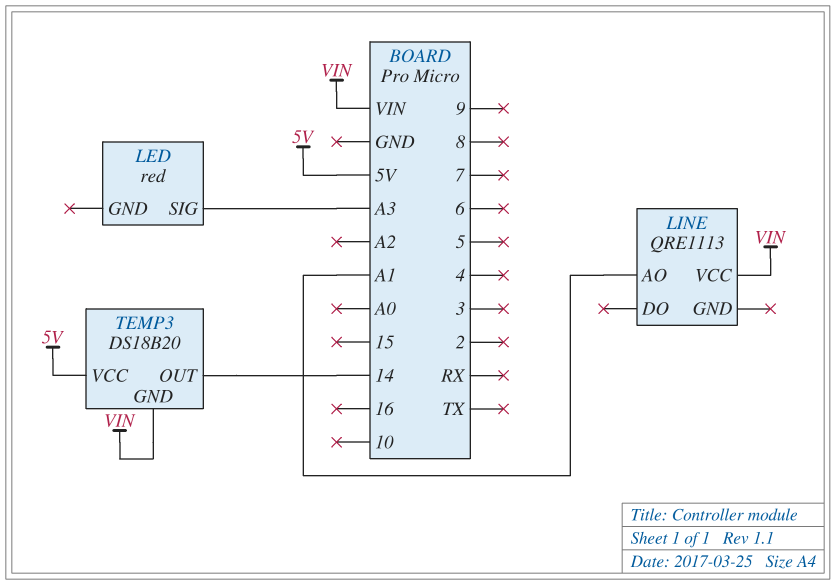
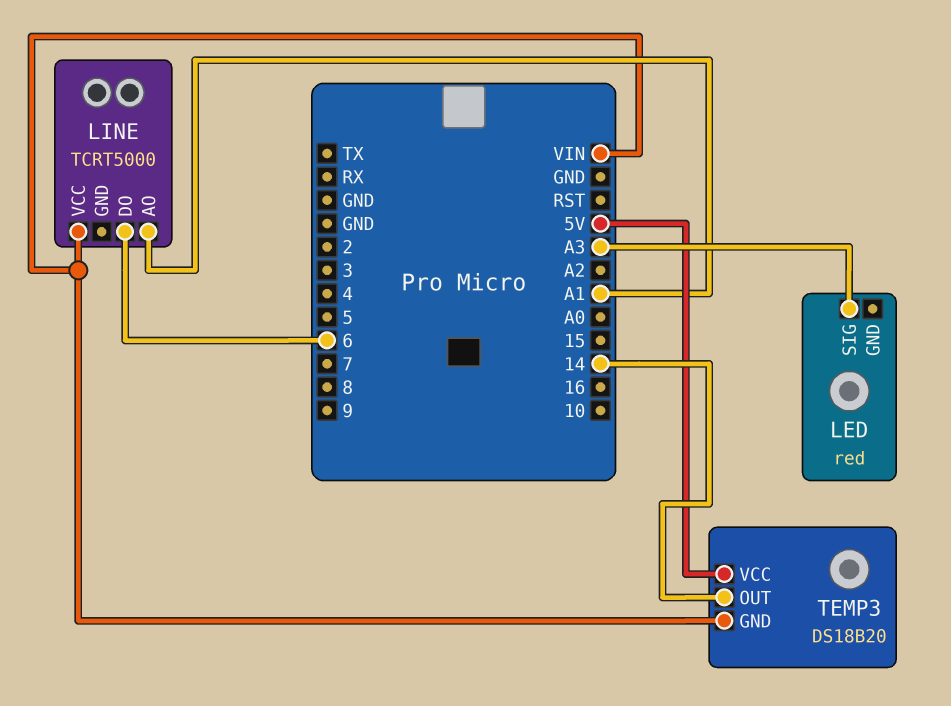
LINE: QRE1113 -> TCRT5000
LINE pin DO: none -> 6

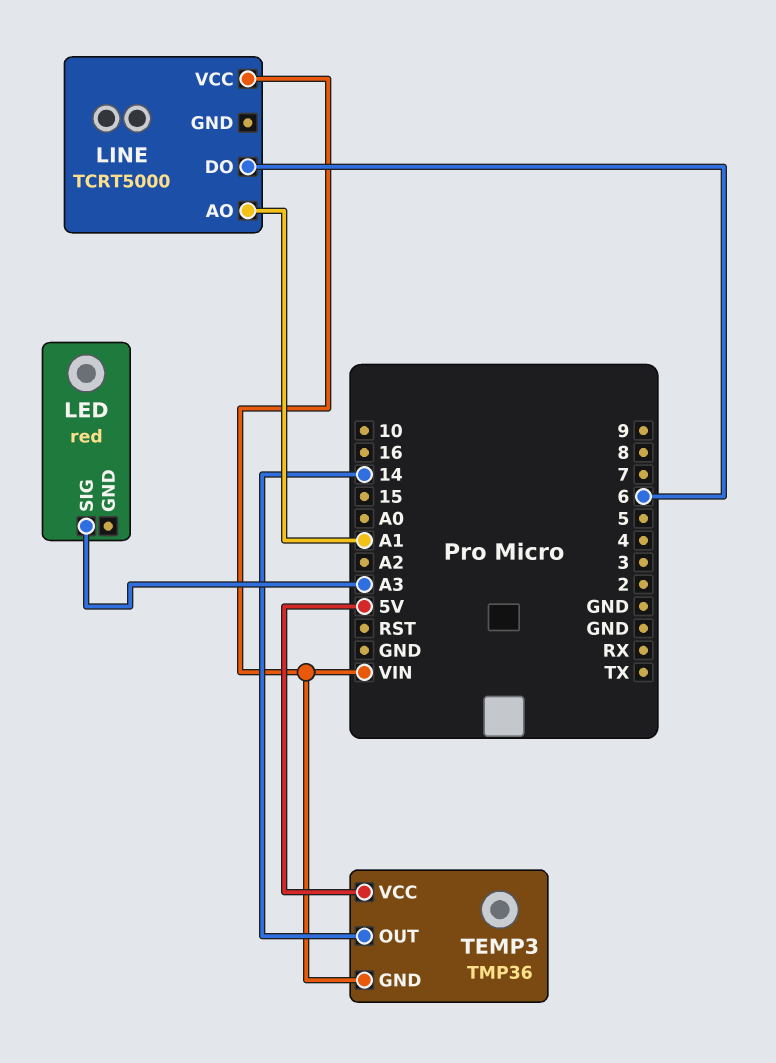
TEMP3: DS18B20 -> TMP36

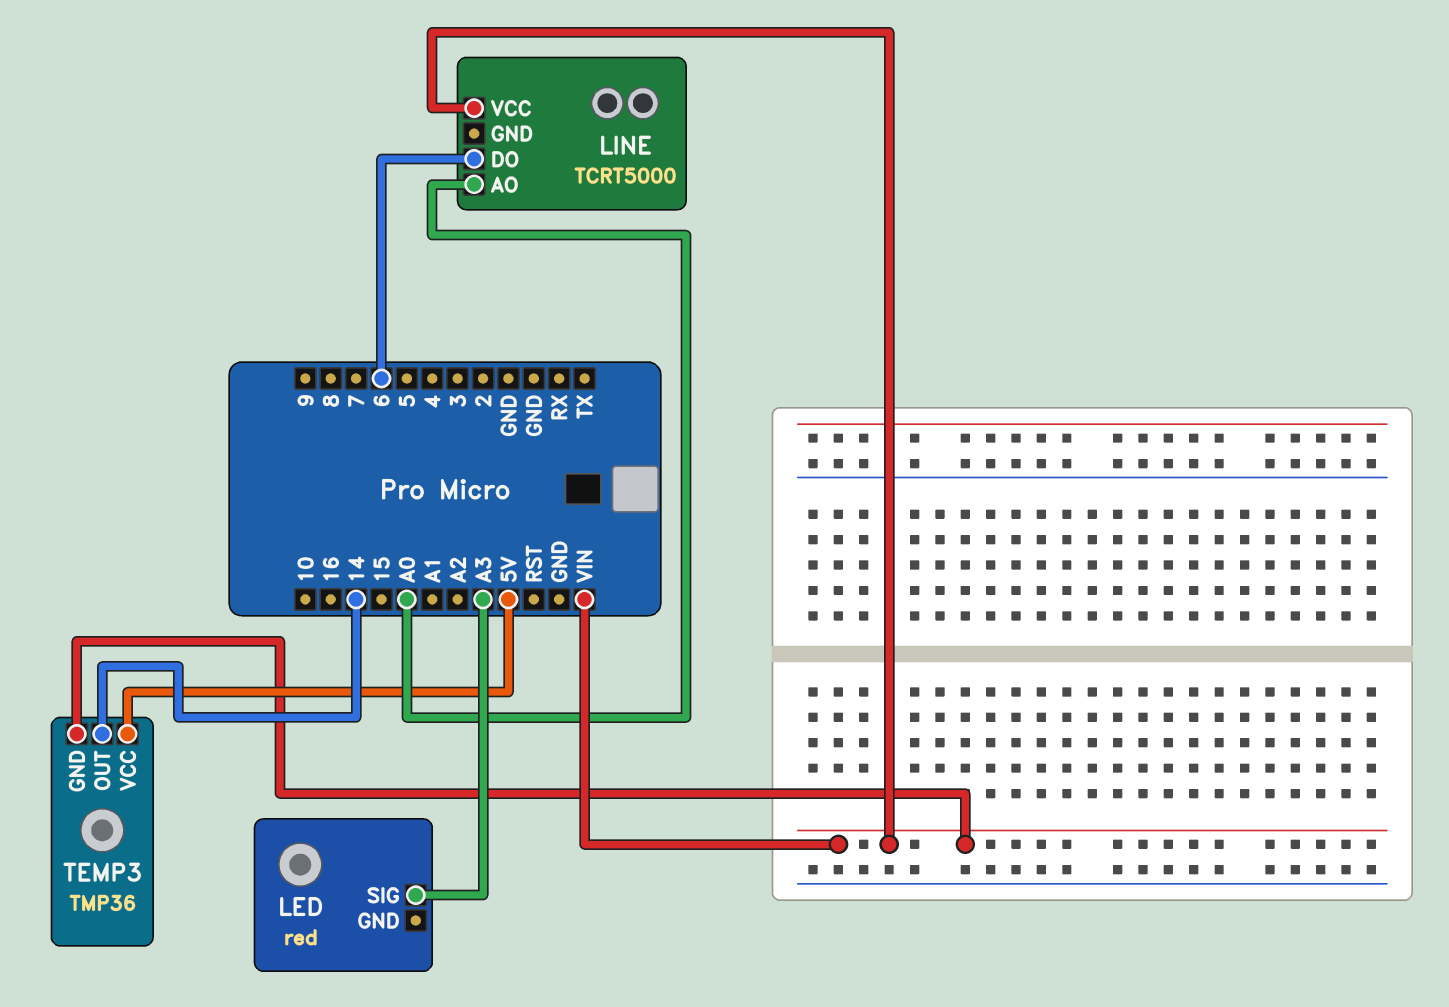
LINE pin AO: A1 -> A0

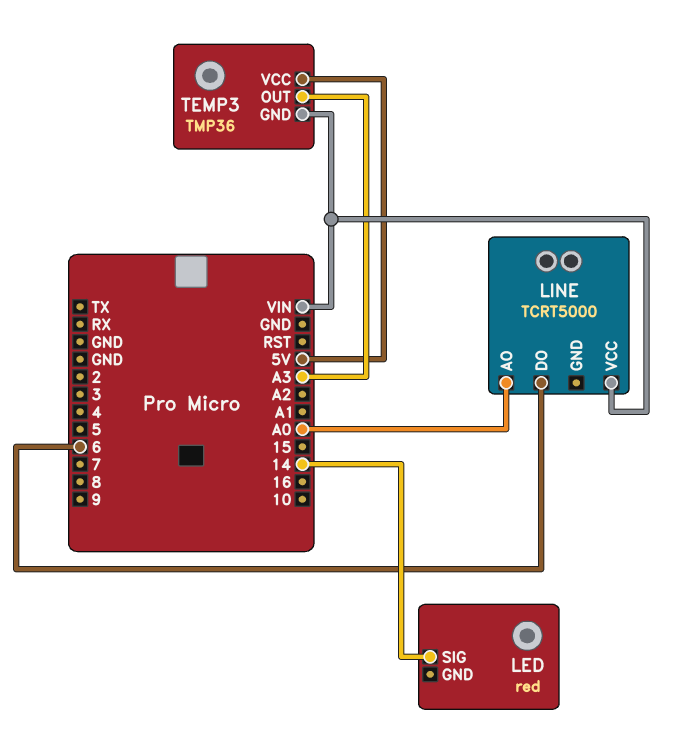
LED pin SIG: A3 -> 14
TEMP3 pin OUT: 14 -> A3

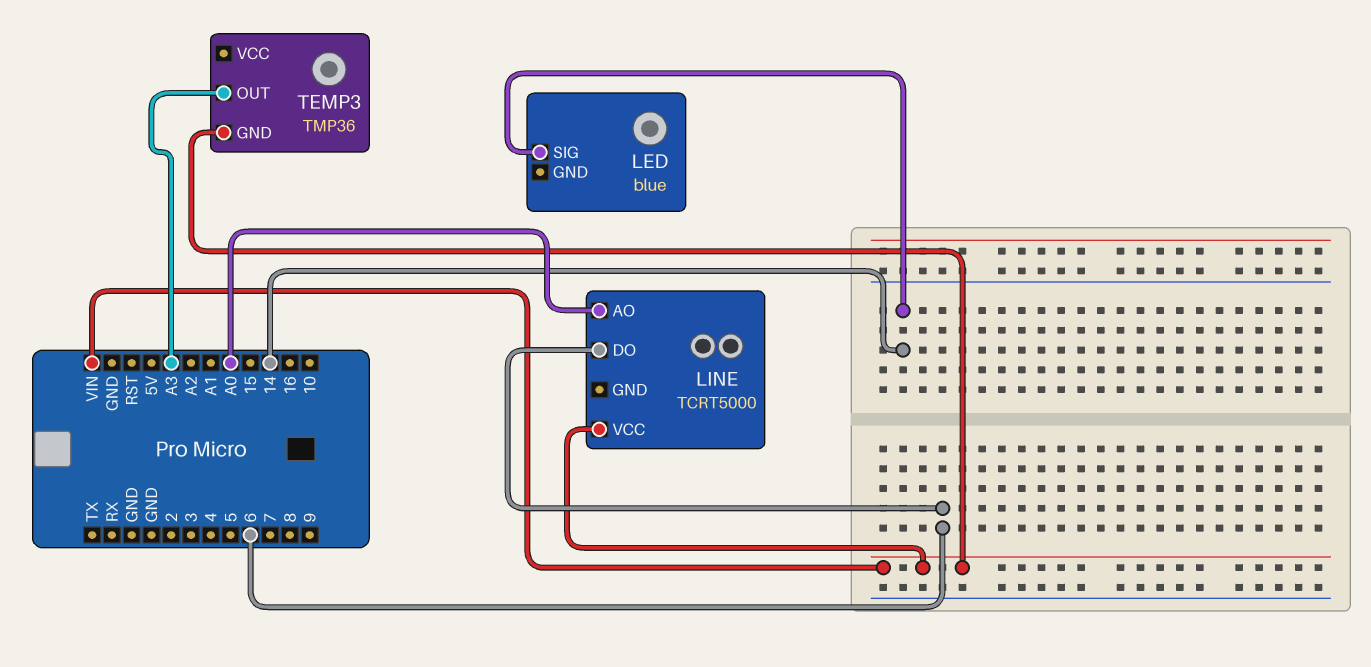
LED: red -> blue
TEMP3 pin VCC: 5V -> none

